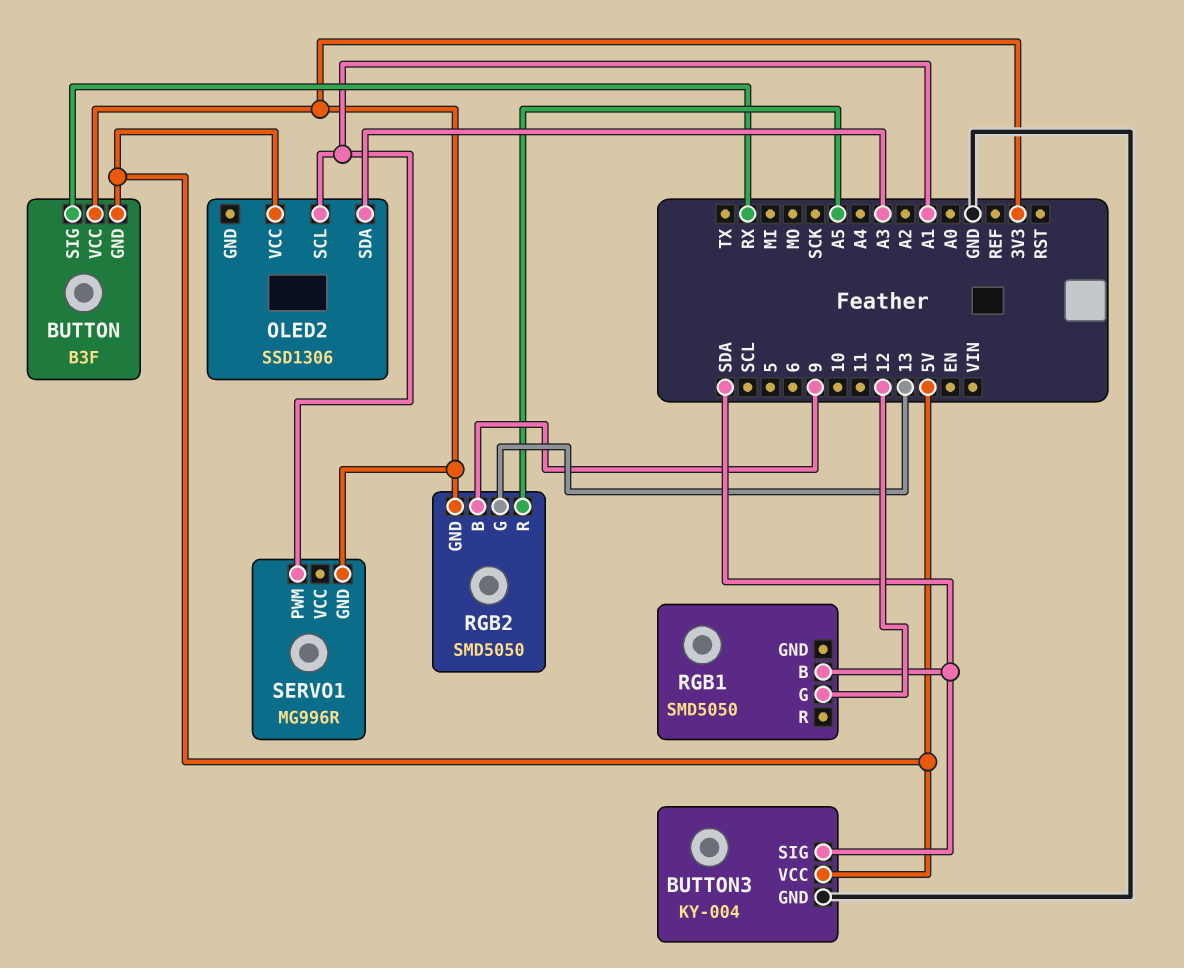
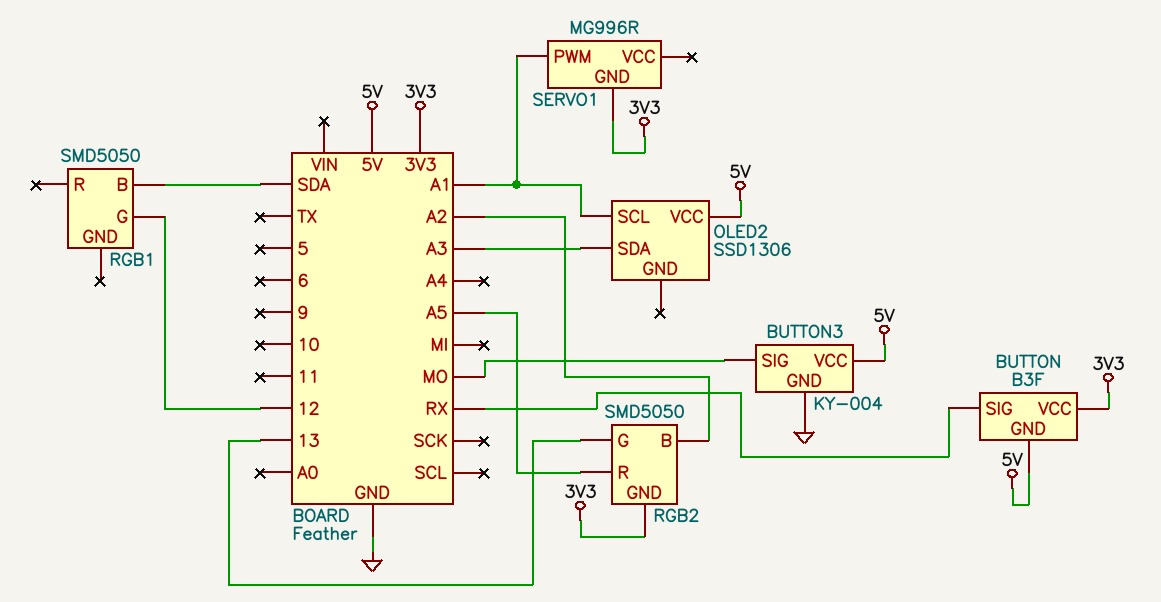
BUTTON3 pin SIG: SDA -> MO
RGB2 pin B: 9 -> A2

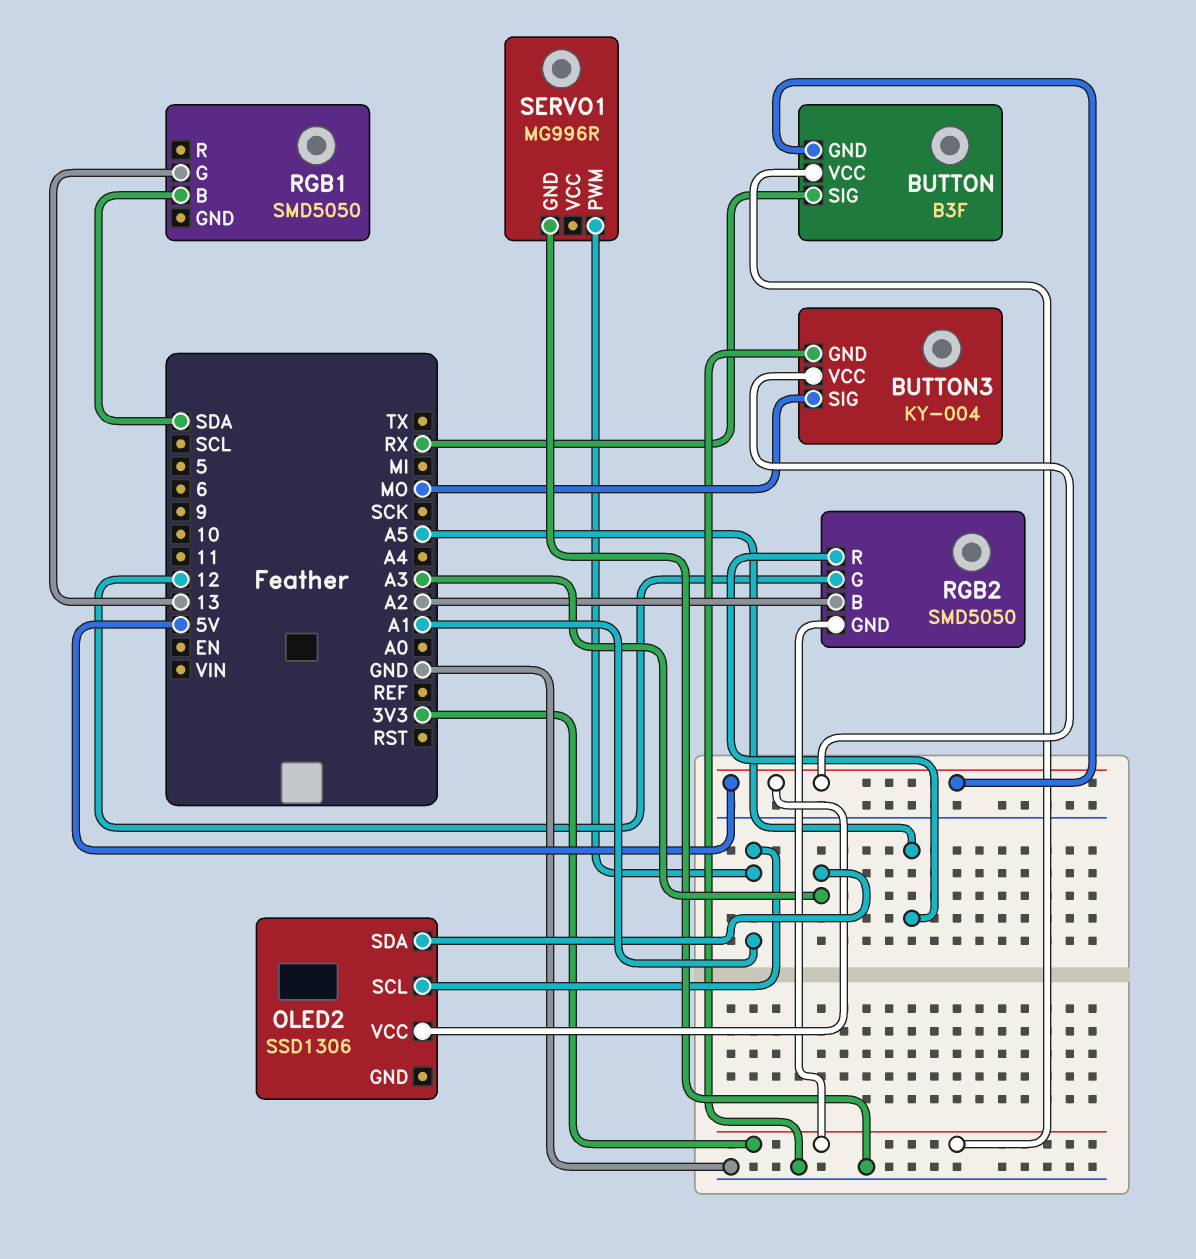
RGB1 pin G: 12 -> 13
RGB2 pin G: 13 -> 12
SERVO1 pin GND: 3V3 -> GND

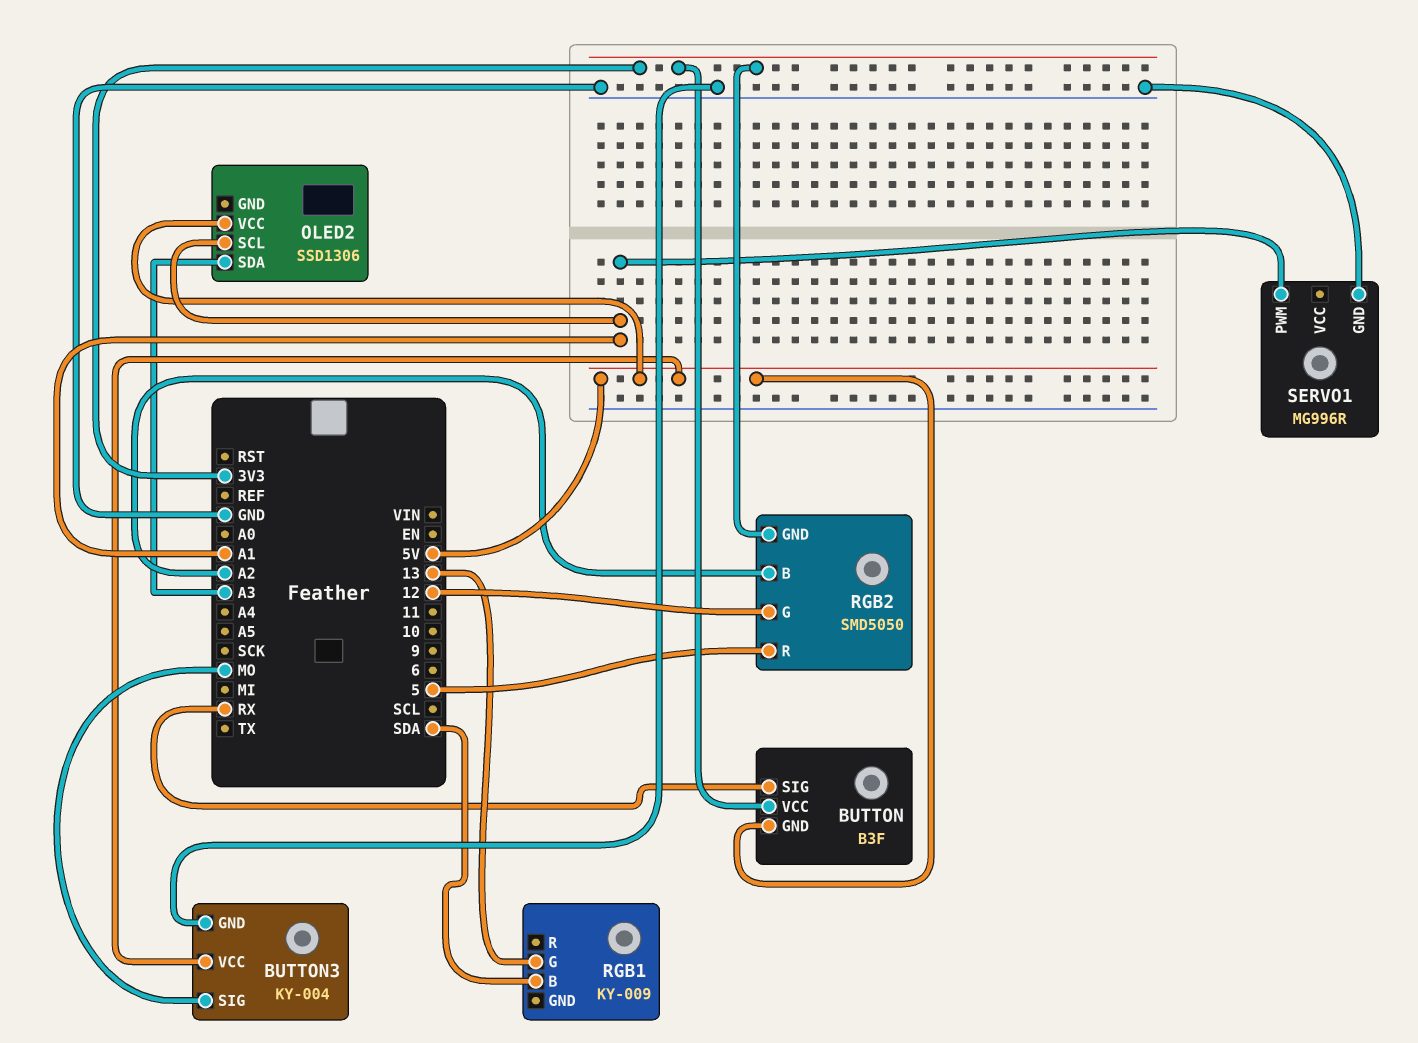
RGB1: SMD5050 -> KY-009
RGB2 pin R: A5 -> 5

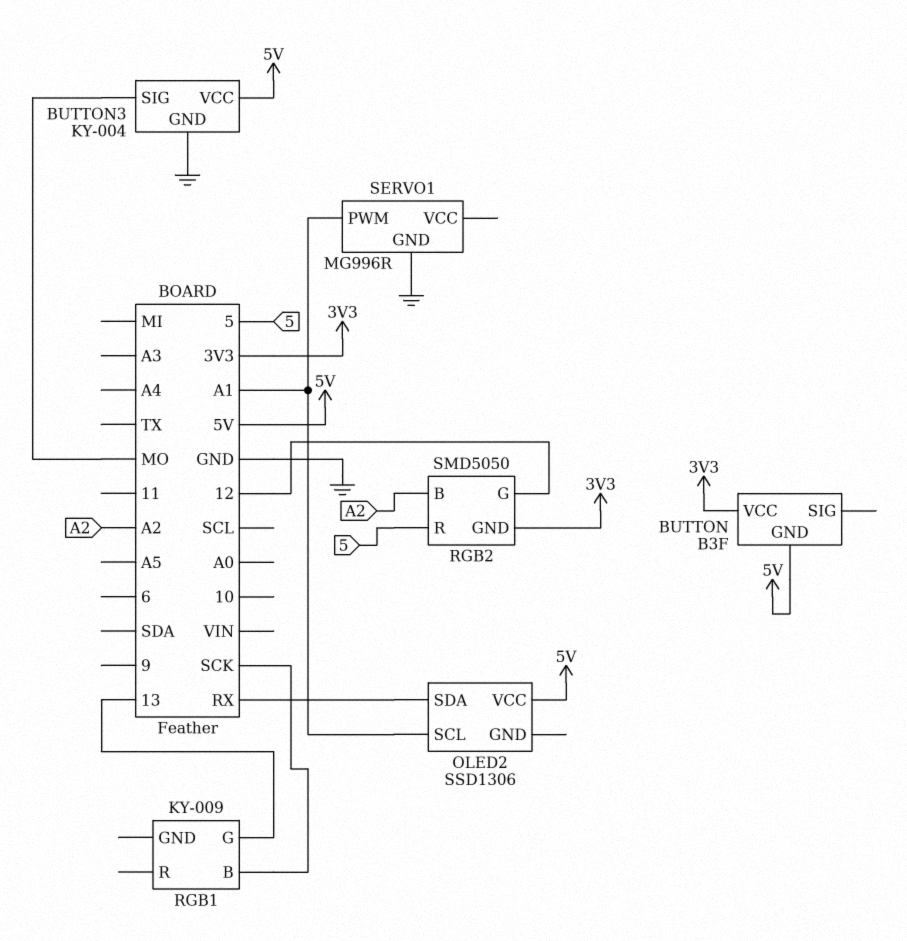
BUTTON pin SIG: RX -> none
OLED2 pin SDA: A3 -> RX
RGB1 pin B: SDA -> SCK

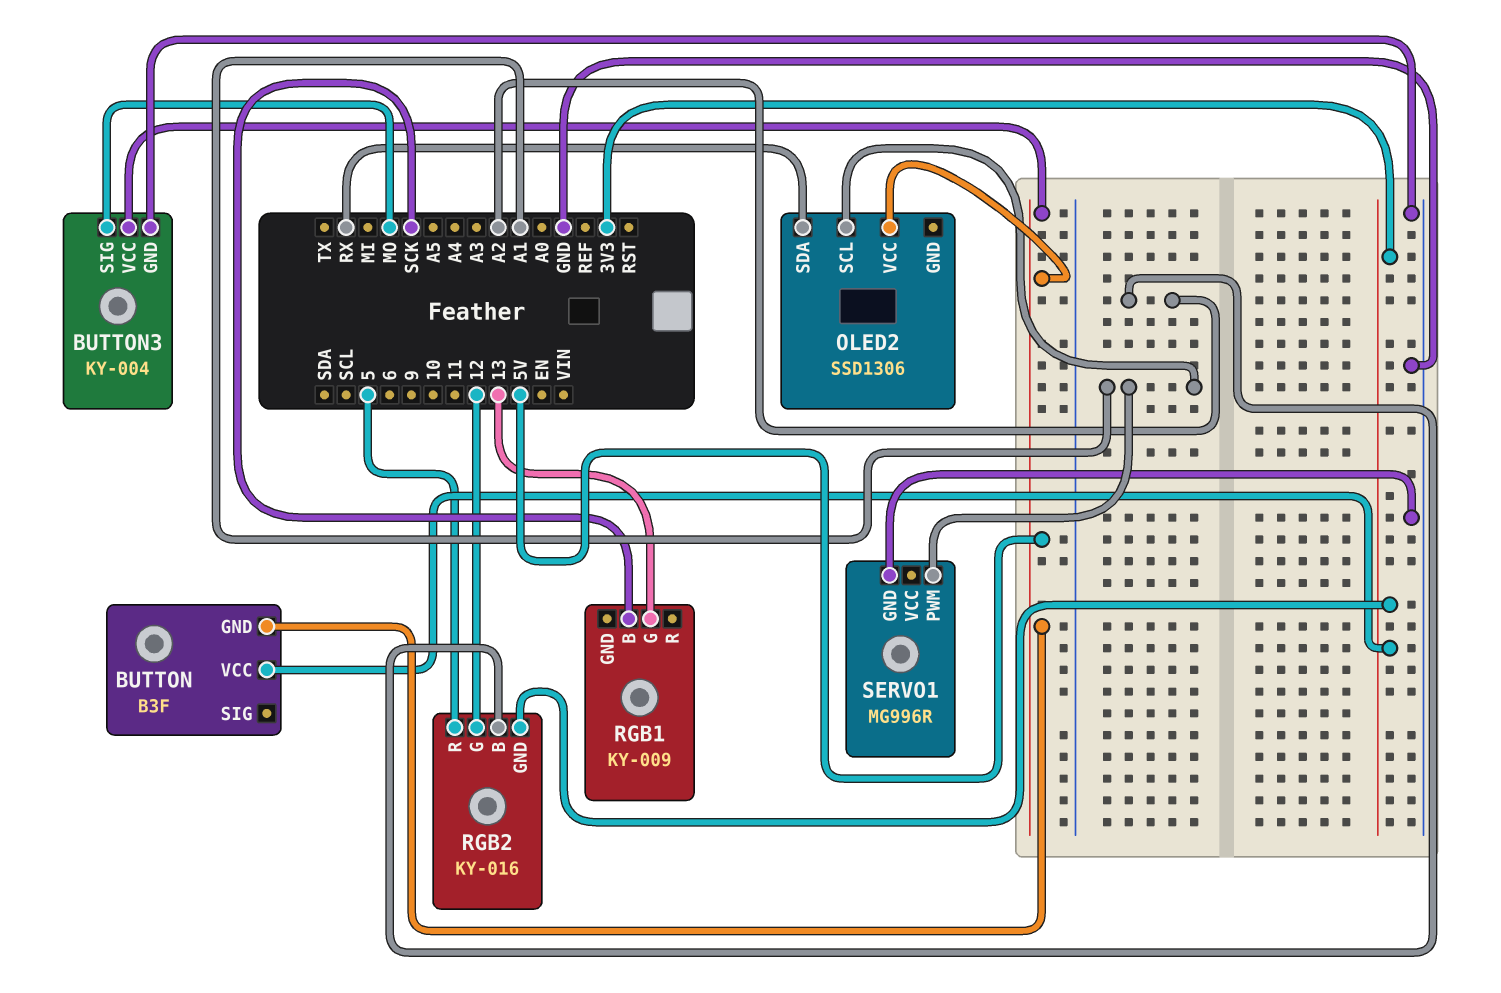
RGB2: SMD5050 -> KY-016

